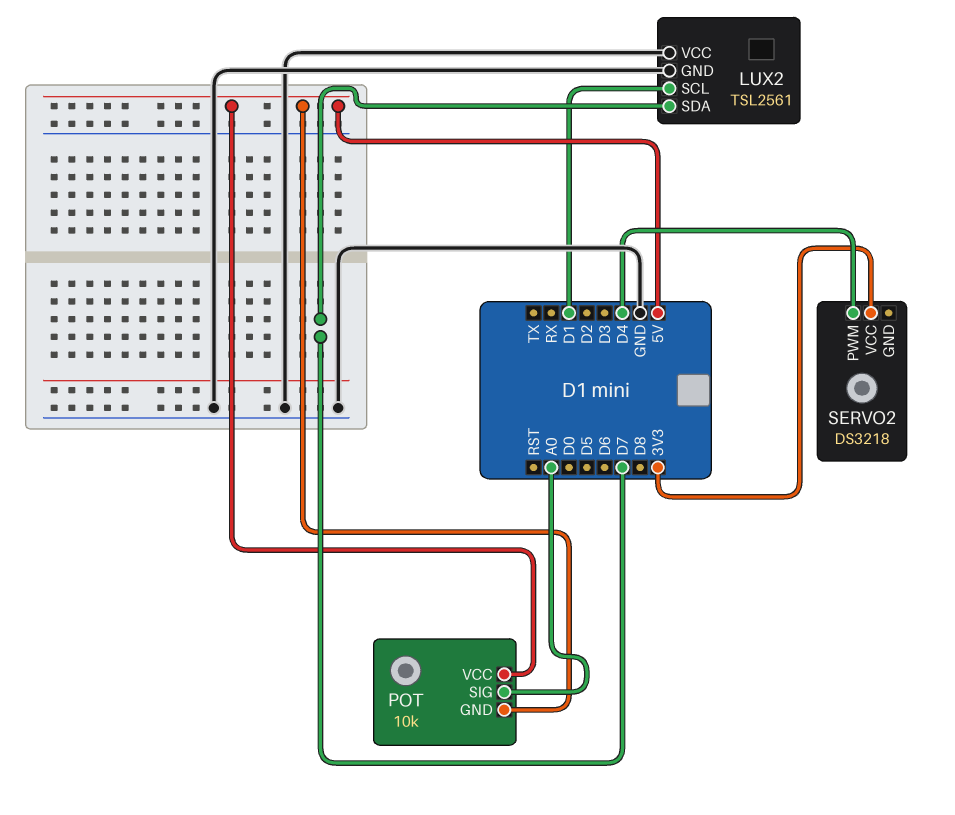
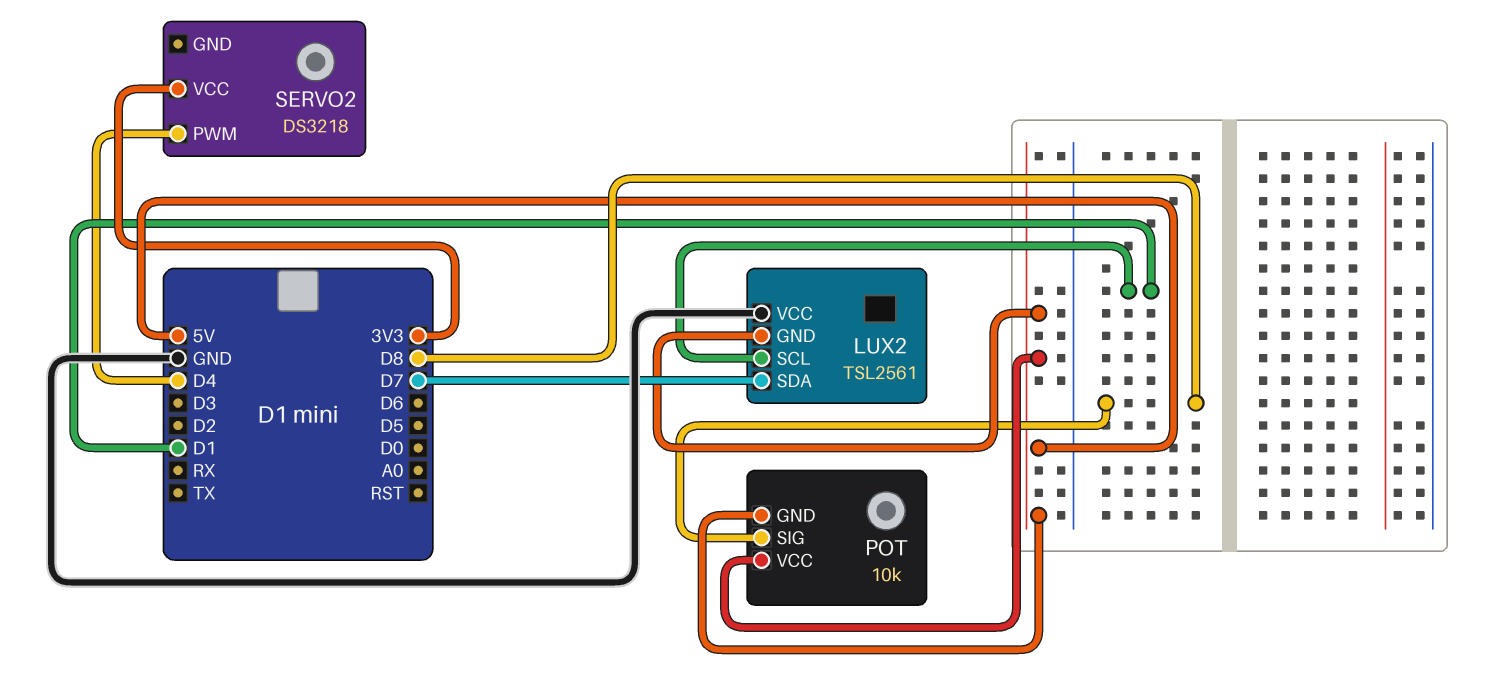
LUX2 pin GND: GND -> 5V
POT pin SIG: A0 -> D8

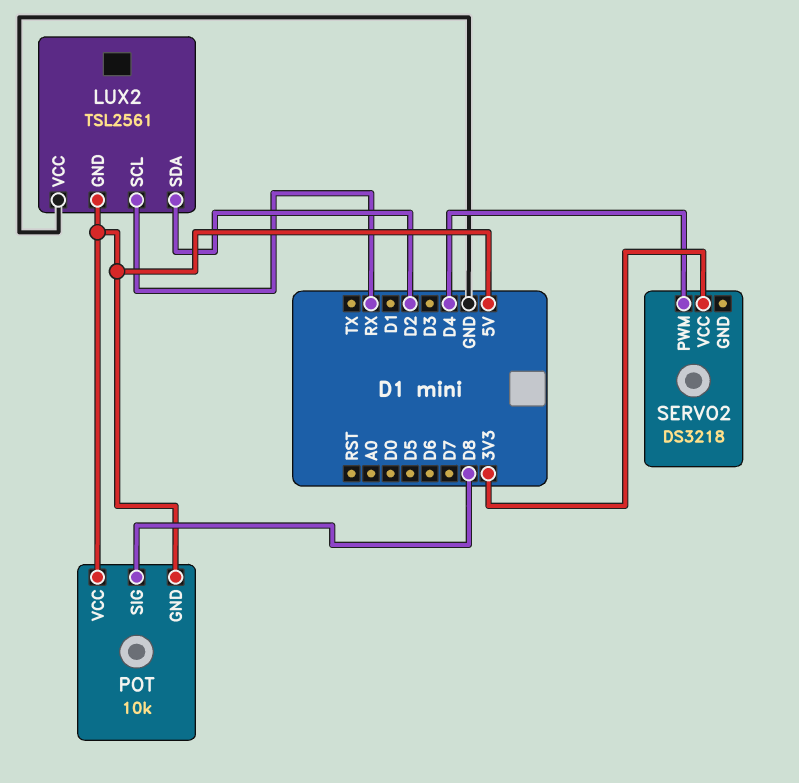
LUX2 pin SCL: D1 -> RX
LUX2 pin SDA: D7 -> D2

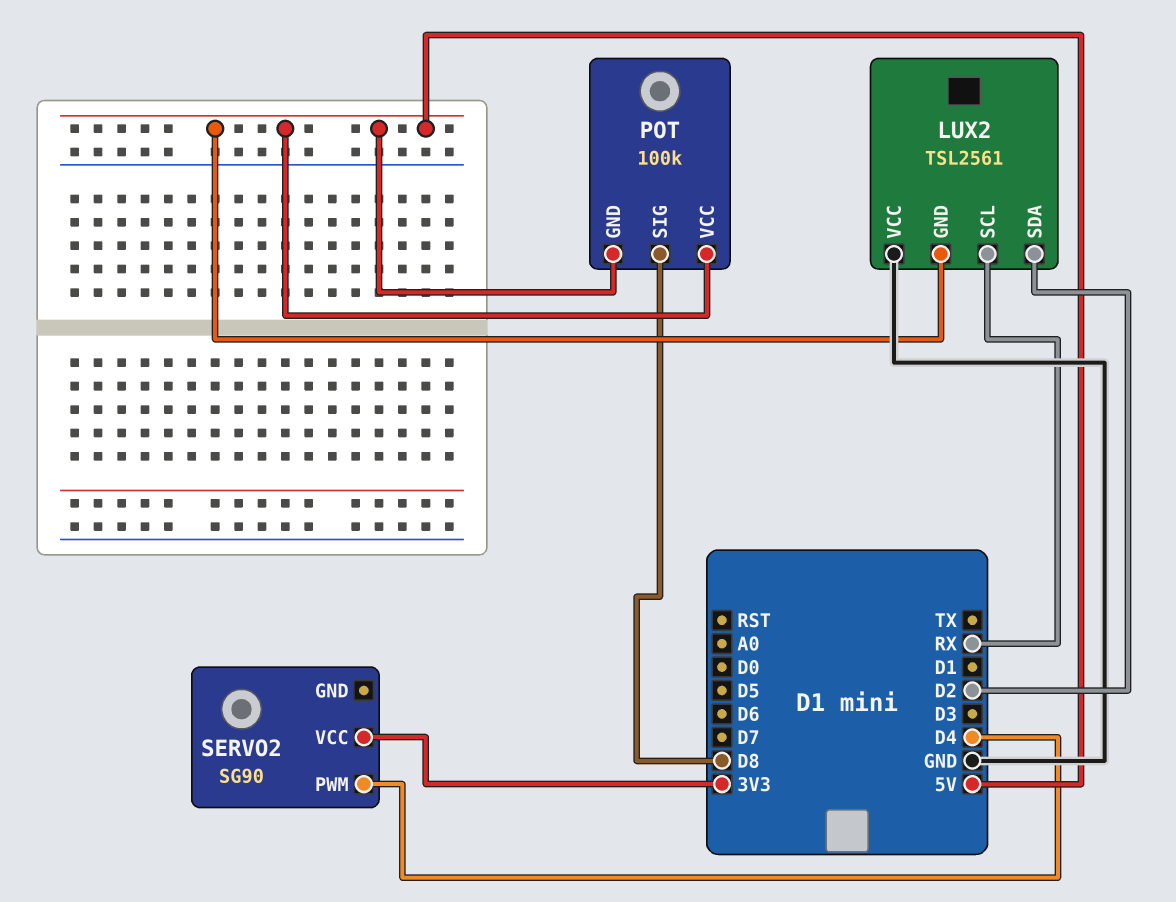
POT: 10k -> 100k
SERVO2: DS3218 -> SG90

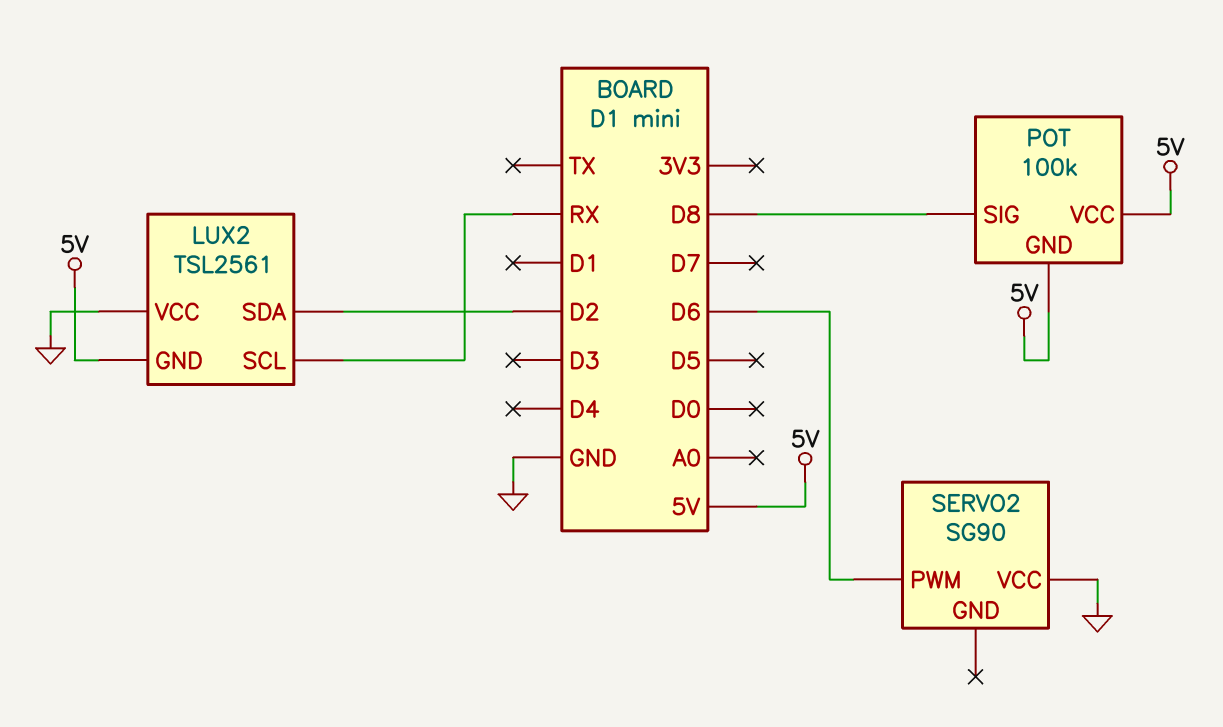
SERVO2 pin PWM: D4 -> D6
SERVO2 pin VCC: 3V3 -> GND

